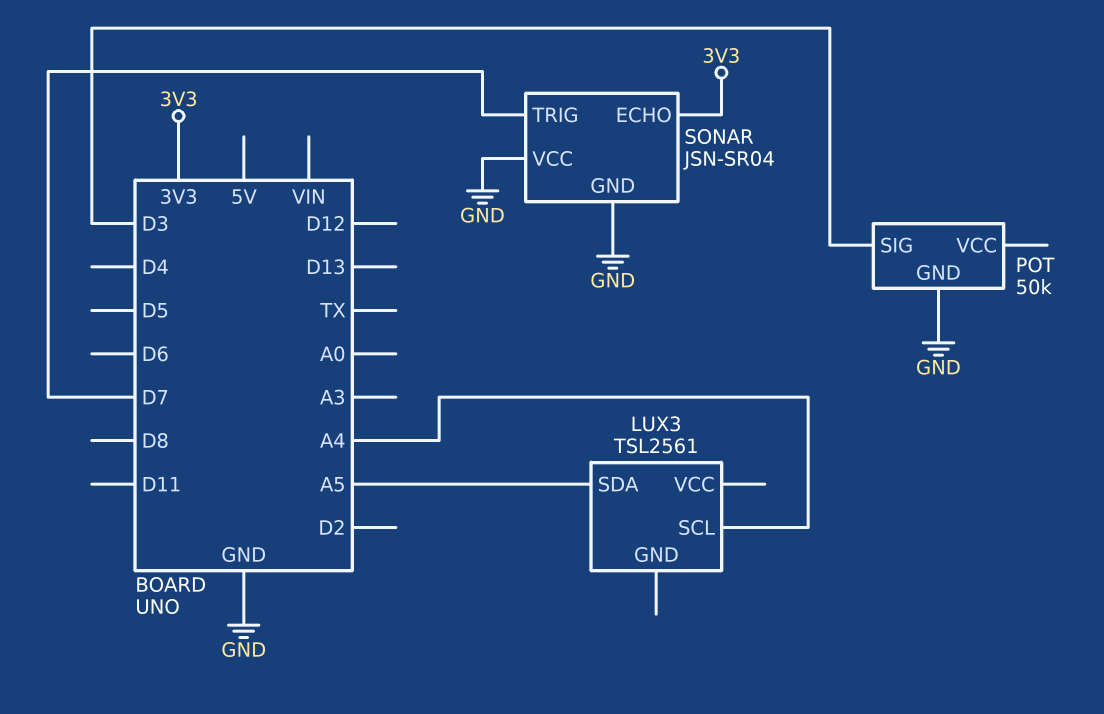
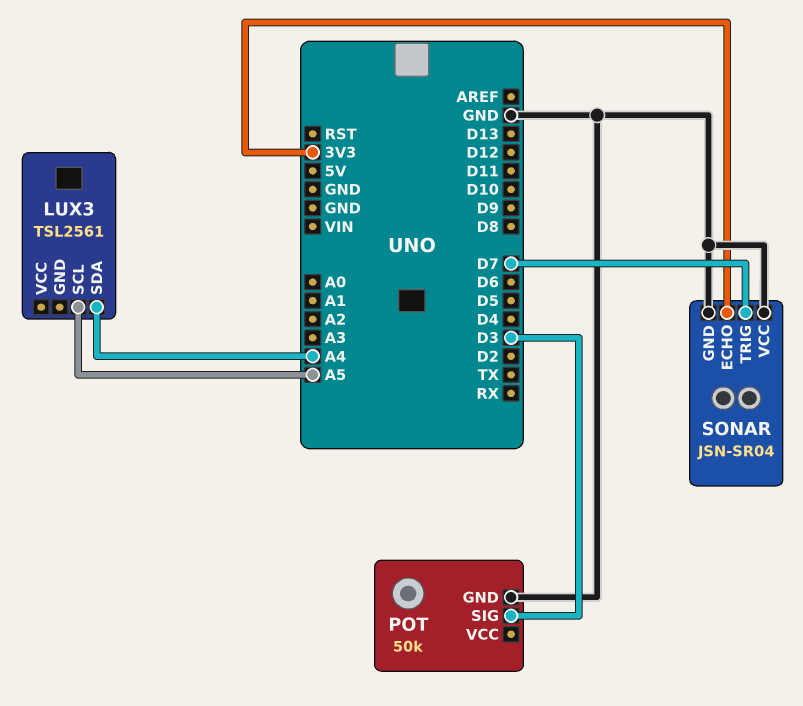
LUX3 pin SCL: A4 -> A5
LUX3 pin SDA: A5 -> A4

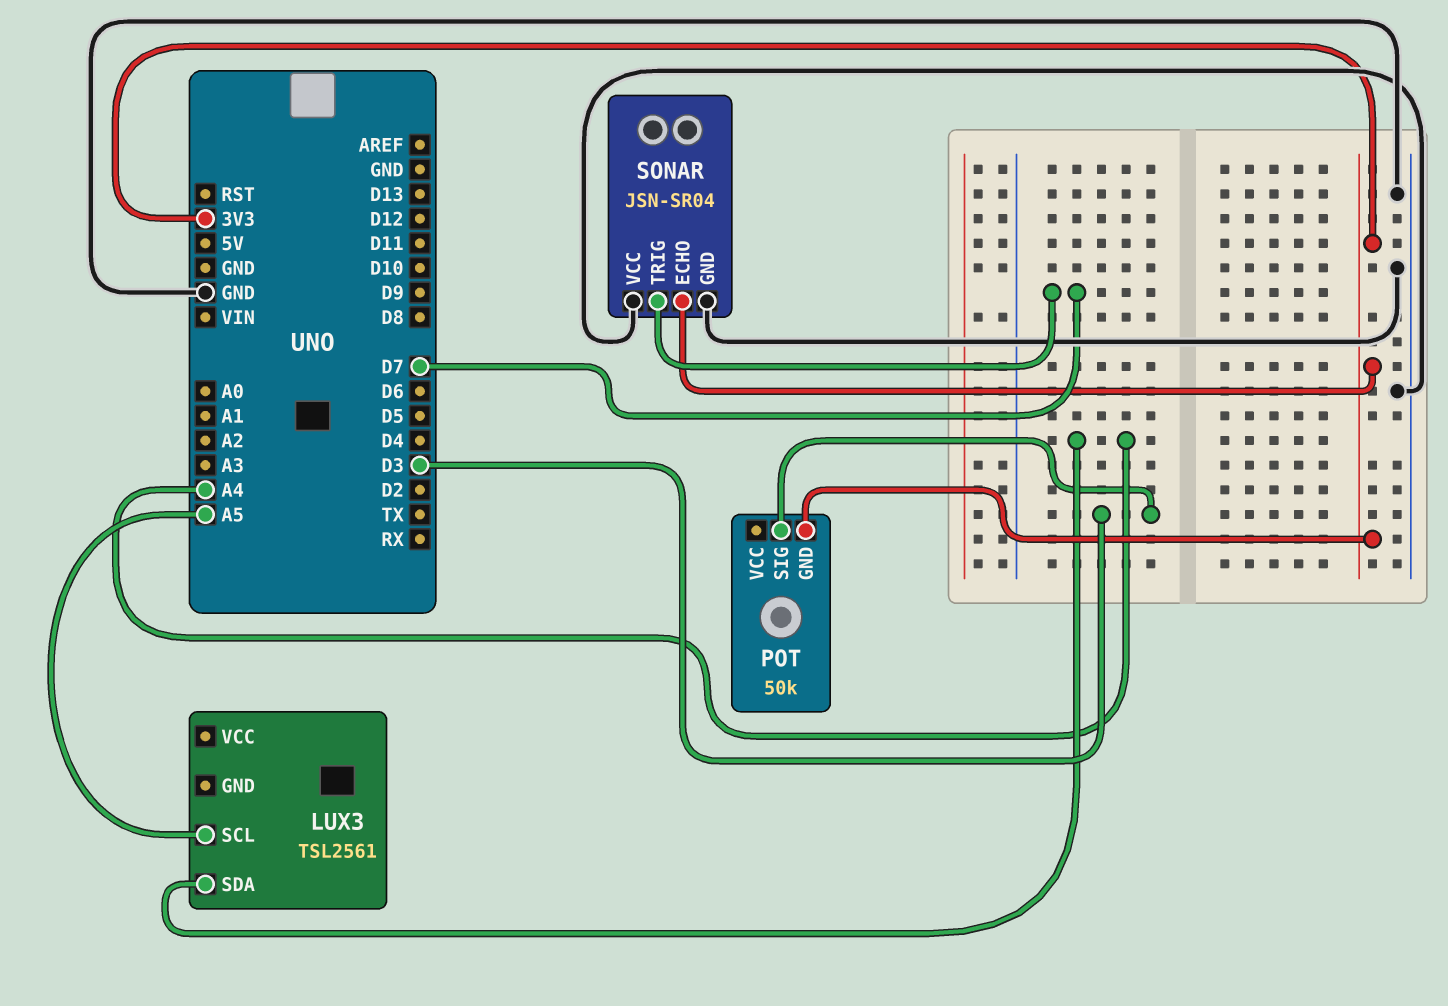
POT pin GND: GND -> 3V3

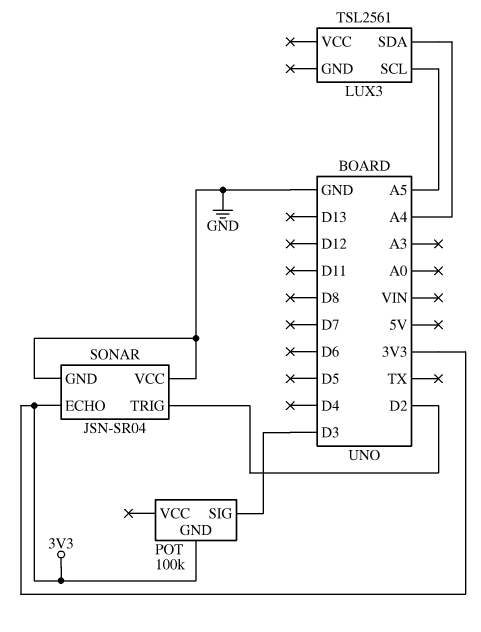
POT: 50k -> 100k
SONAR pin TRIG: D7 -> D2

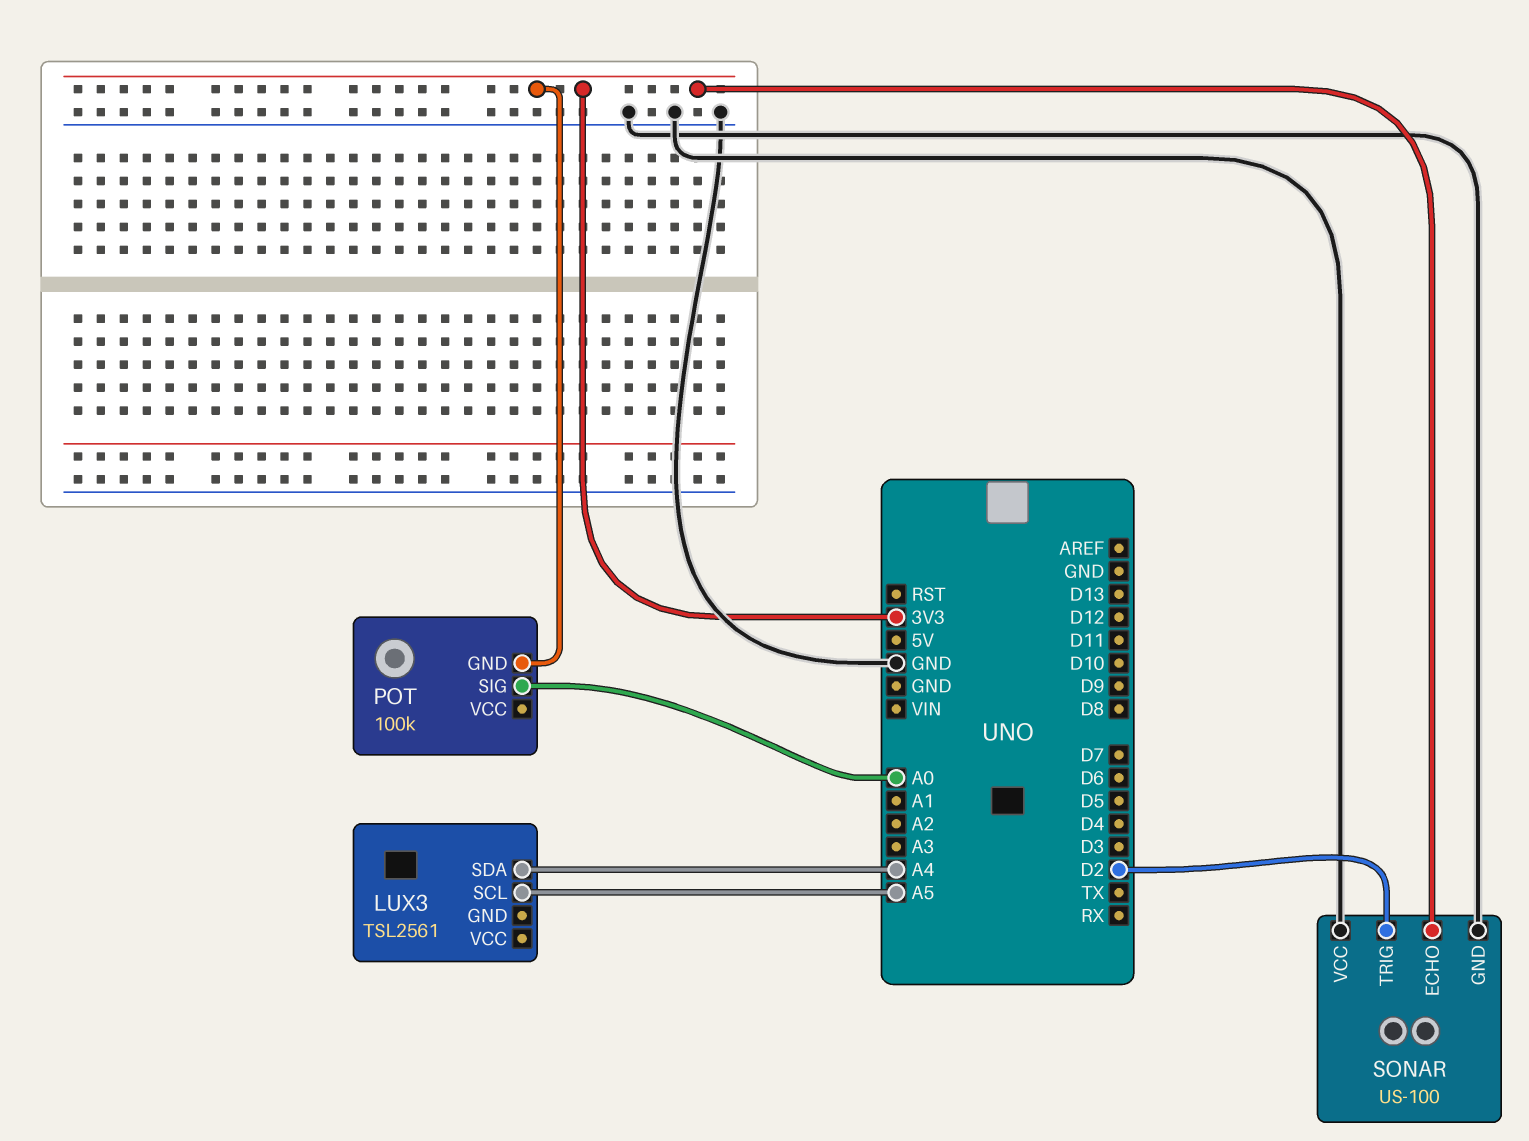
POT pin SIG: D3 -> A0
SONAR: JSN-SR04 -> US-100

